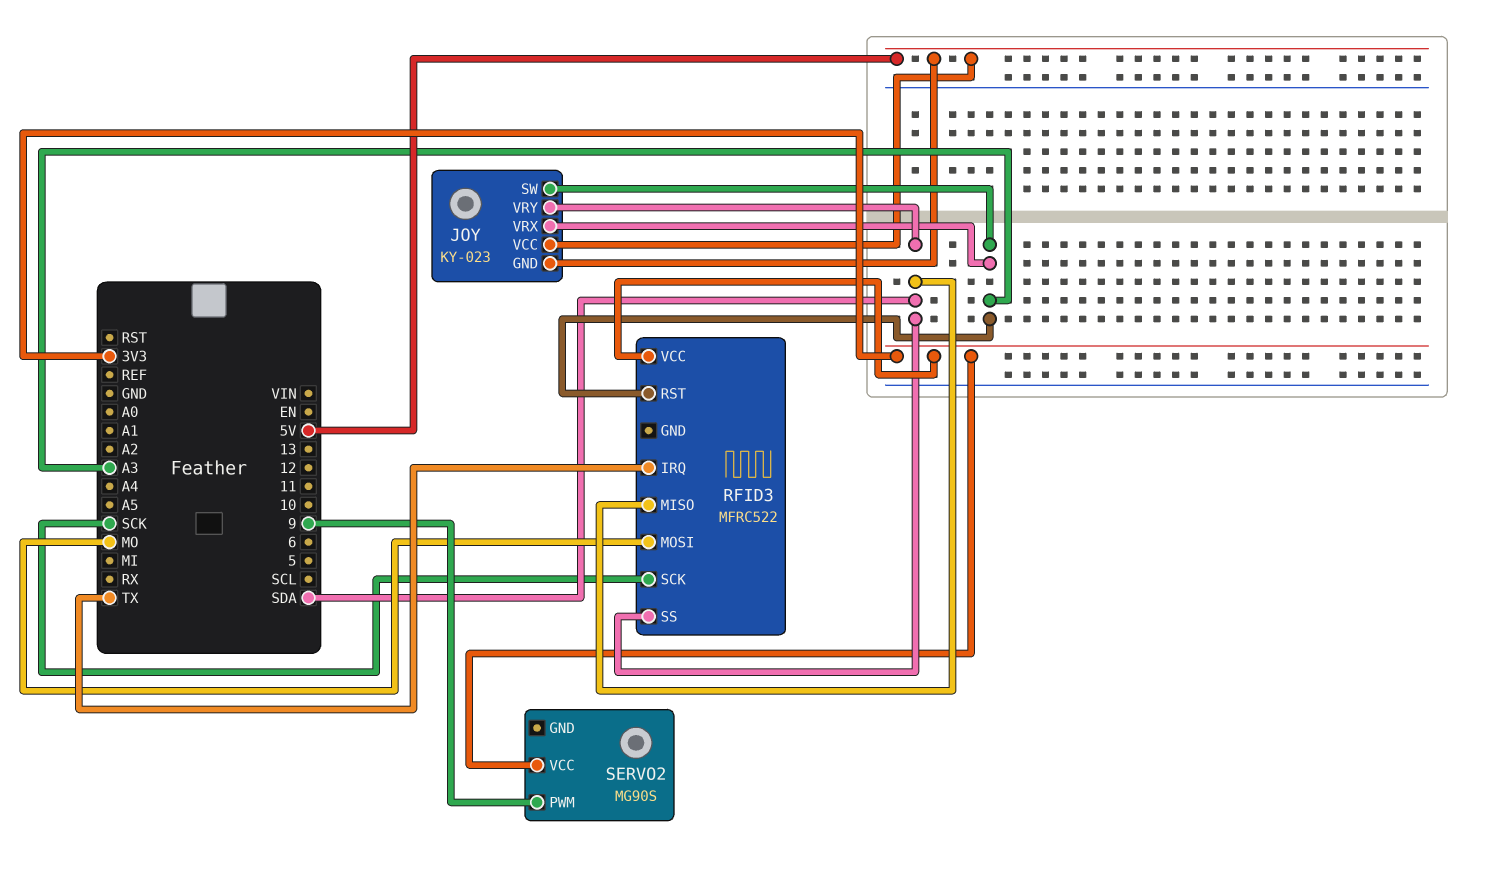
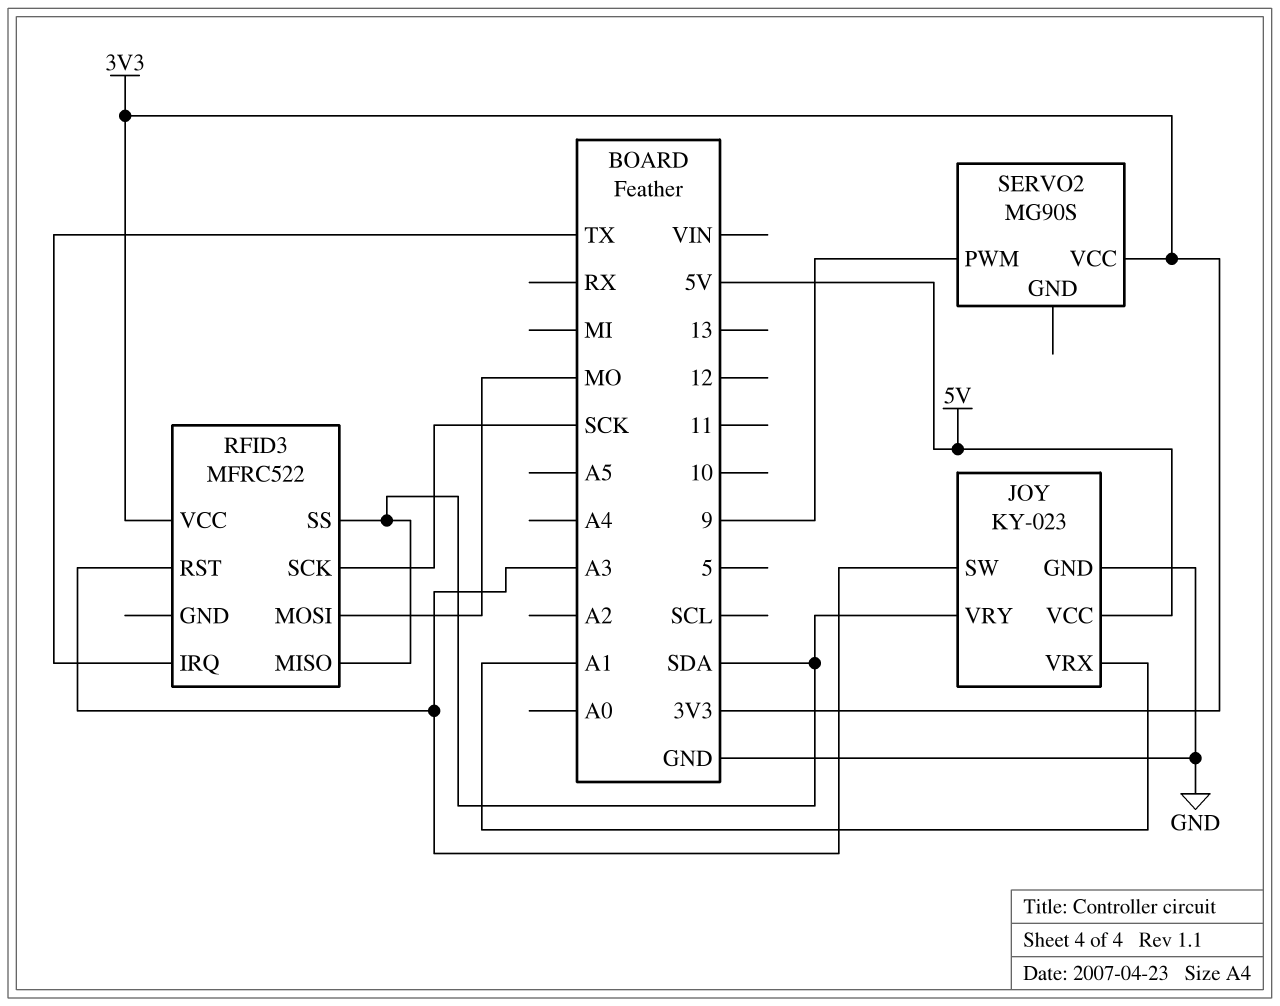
JOY pin GND: 5V -> GND
JOY pin VRX: A3 -> A1

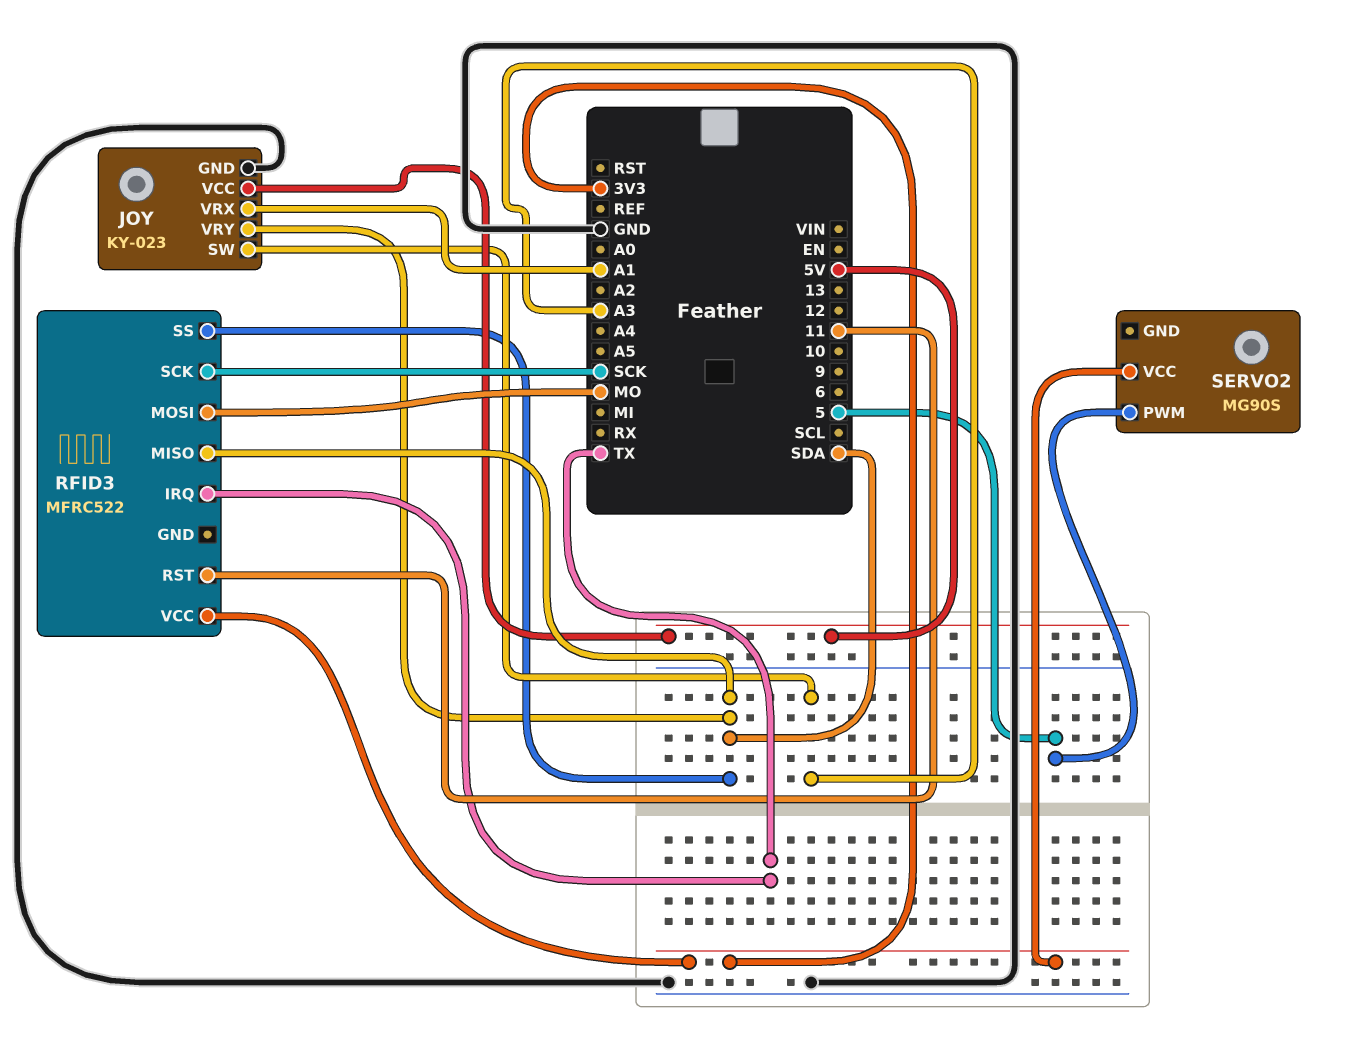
RFID3 pin RST: A3 -> 11
SERVO2 pin PWM: 9 -> 5

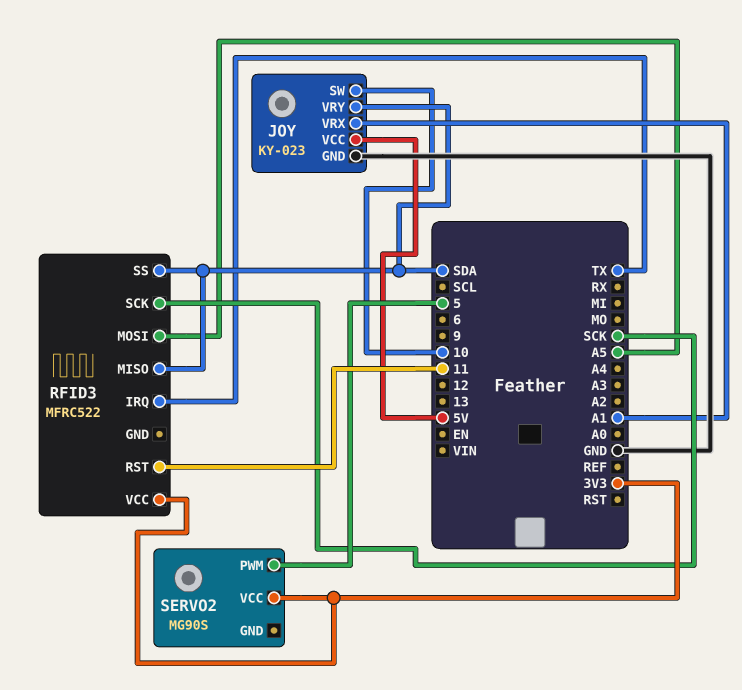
JOY pin SW: A3 -> 10
RFID3 pin MOSI: MO -> A5

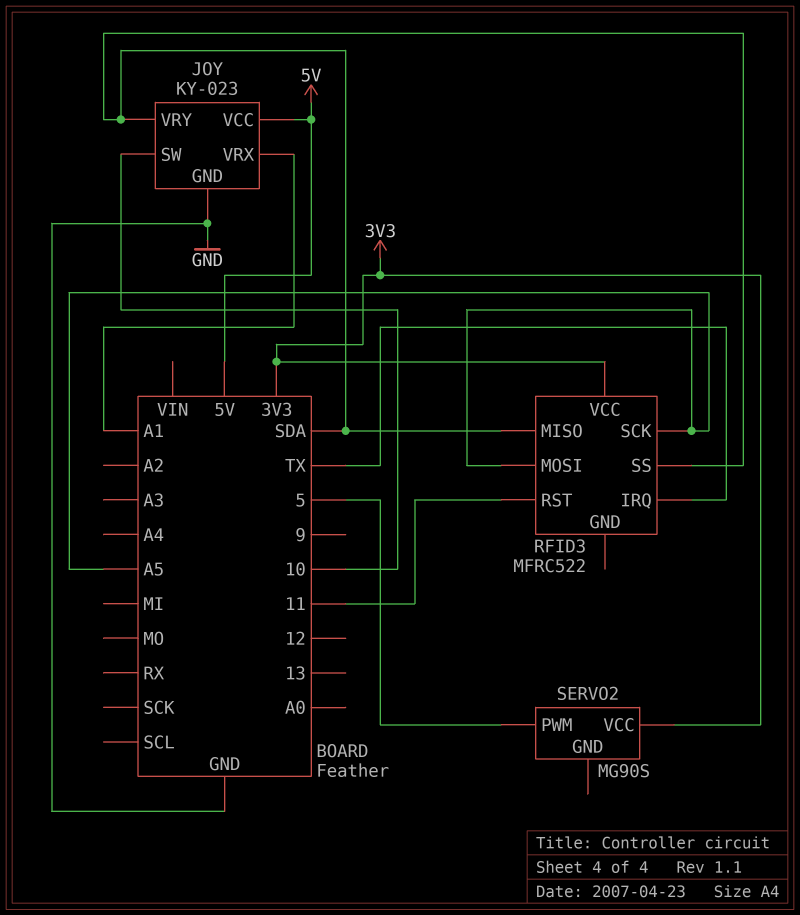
RFID3 pin SCK: SCK -> A5

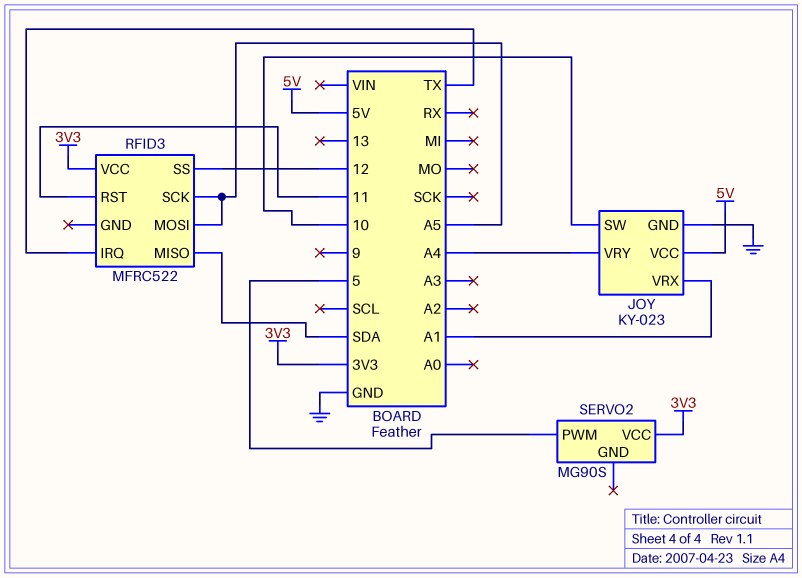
JOY pin VRY: SDA -> A4
RFID3 pin SS: SDA -> 12

